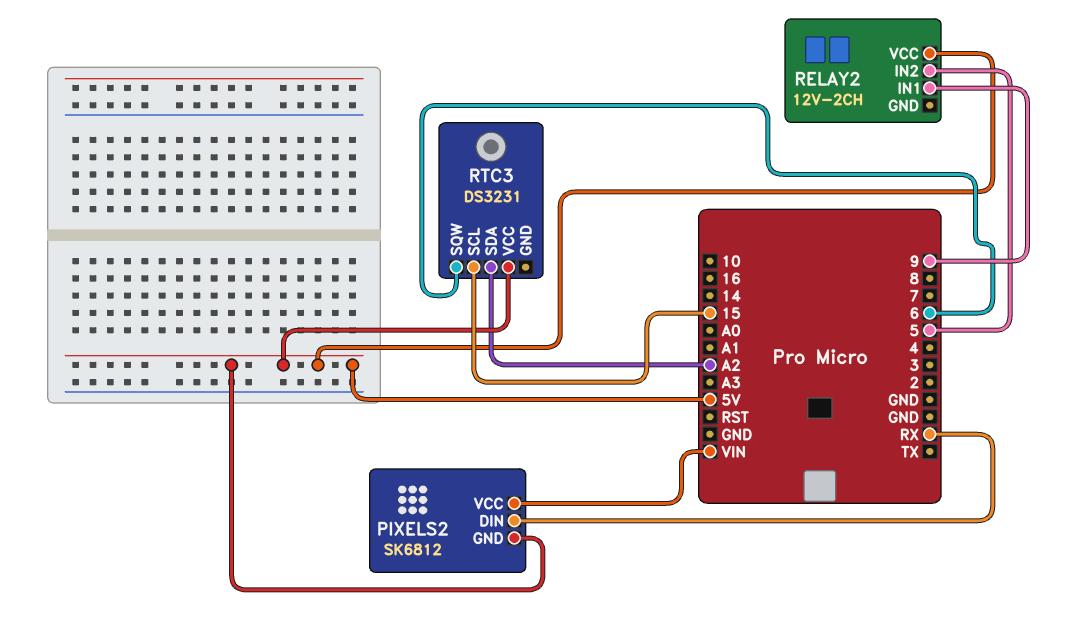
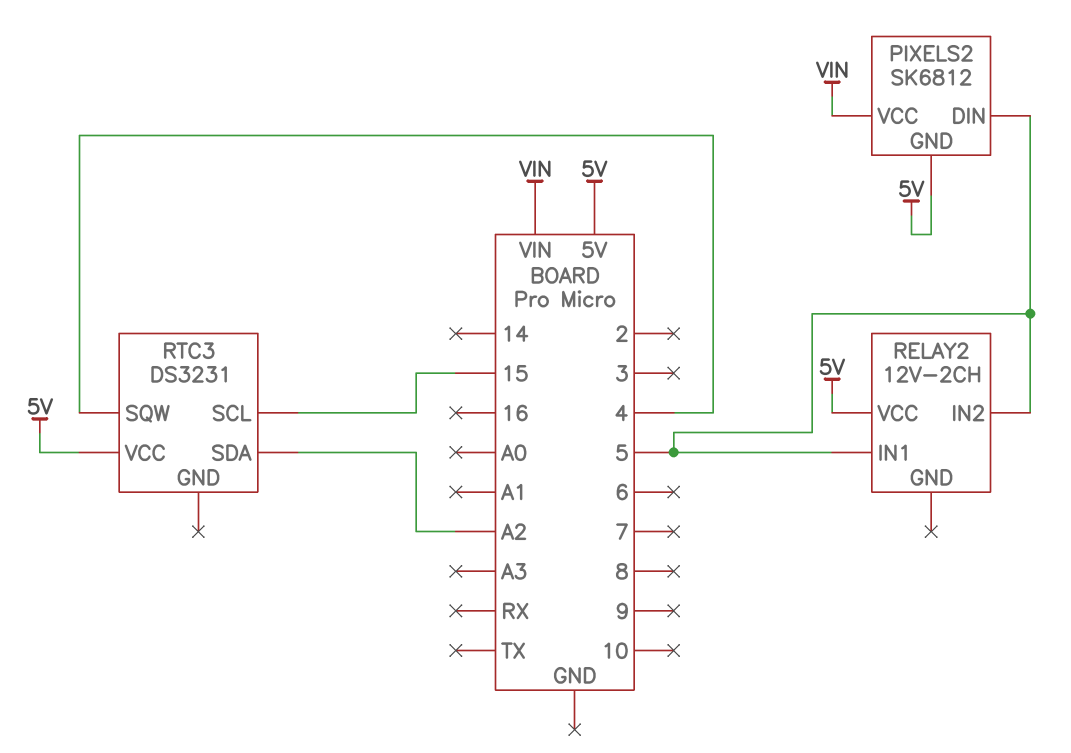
PIXELS2 pin DIN: RX -> 5
RELAY2 pin IN1: 9 -> 5
RTC3 pin SQW: 6 -> 4

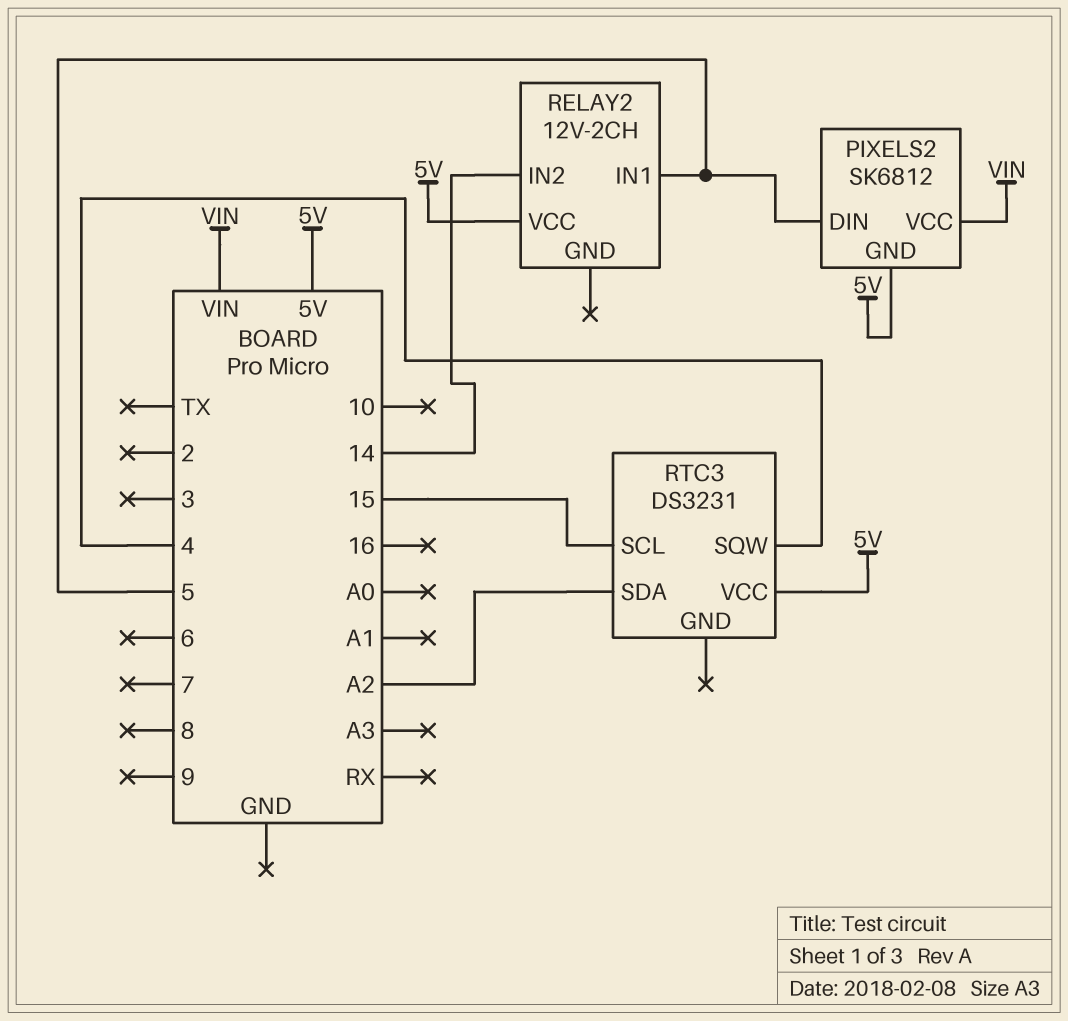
RELAY2 pin IN2: 5 -> 14

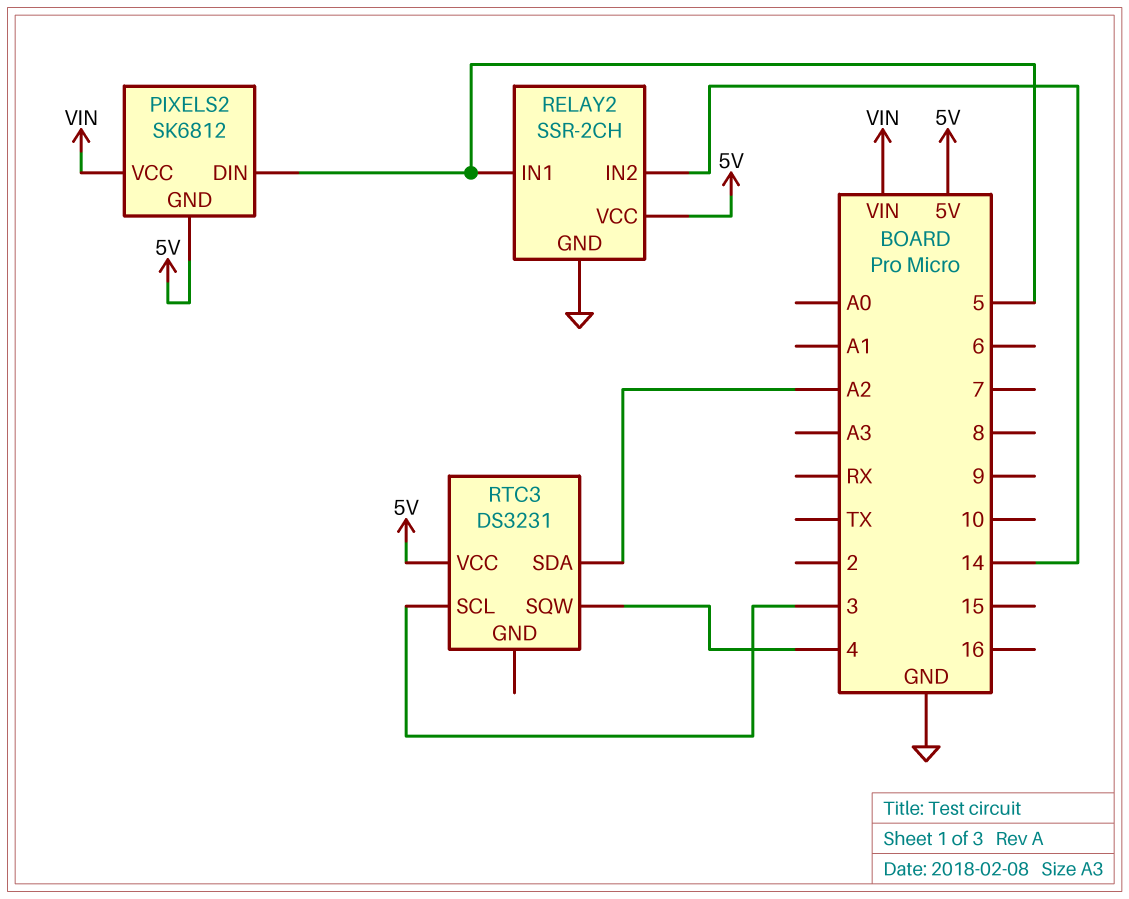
RELAY2: 12V-2CH -> SSR-2CH
RELAY2 pin GND: none -> GND
RTC3 pin SCL: 15 -> 3

